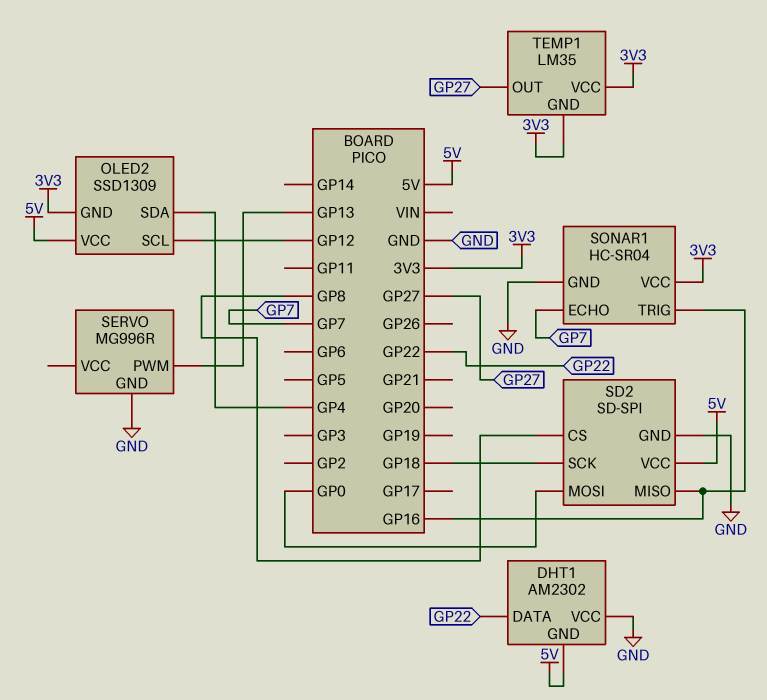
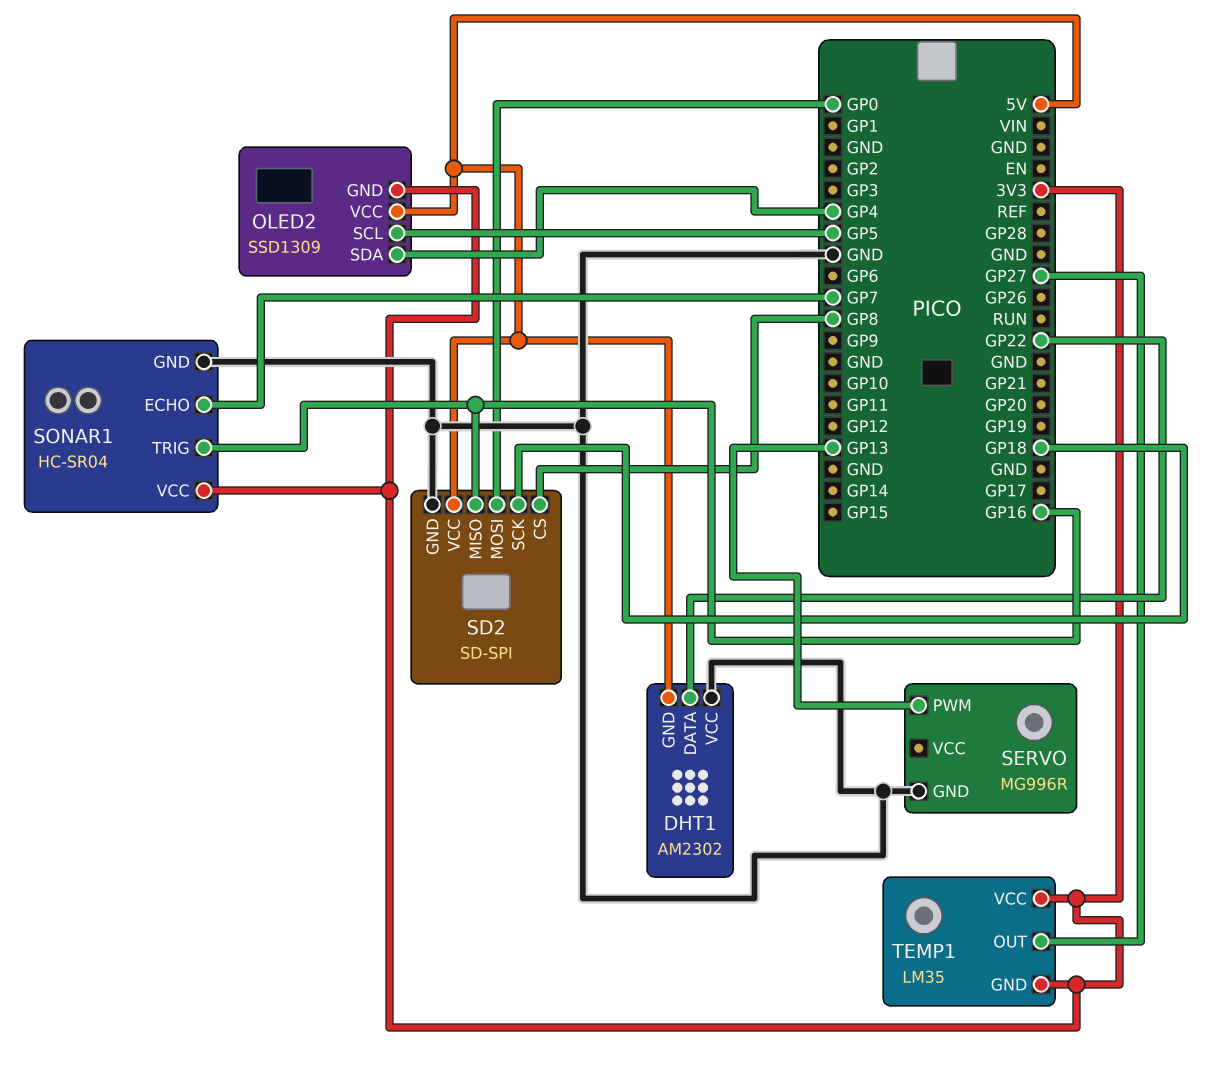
OLED2 pin SCL: GP12 -> GP5

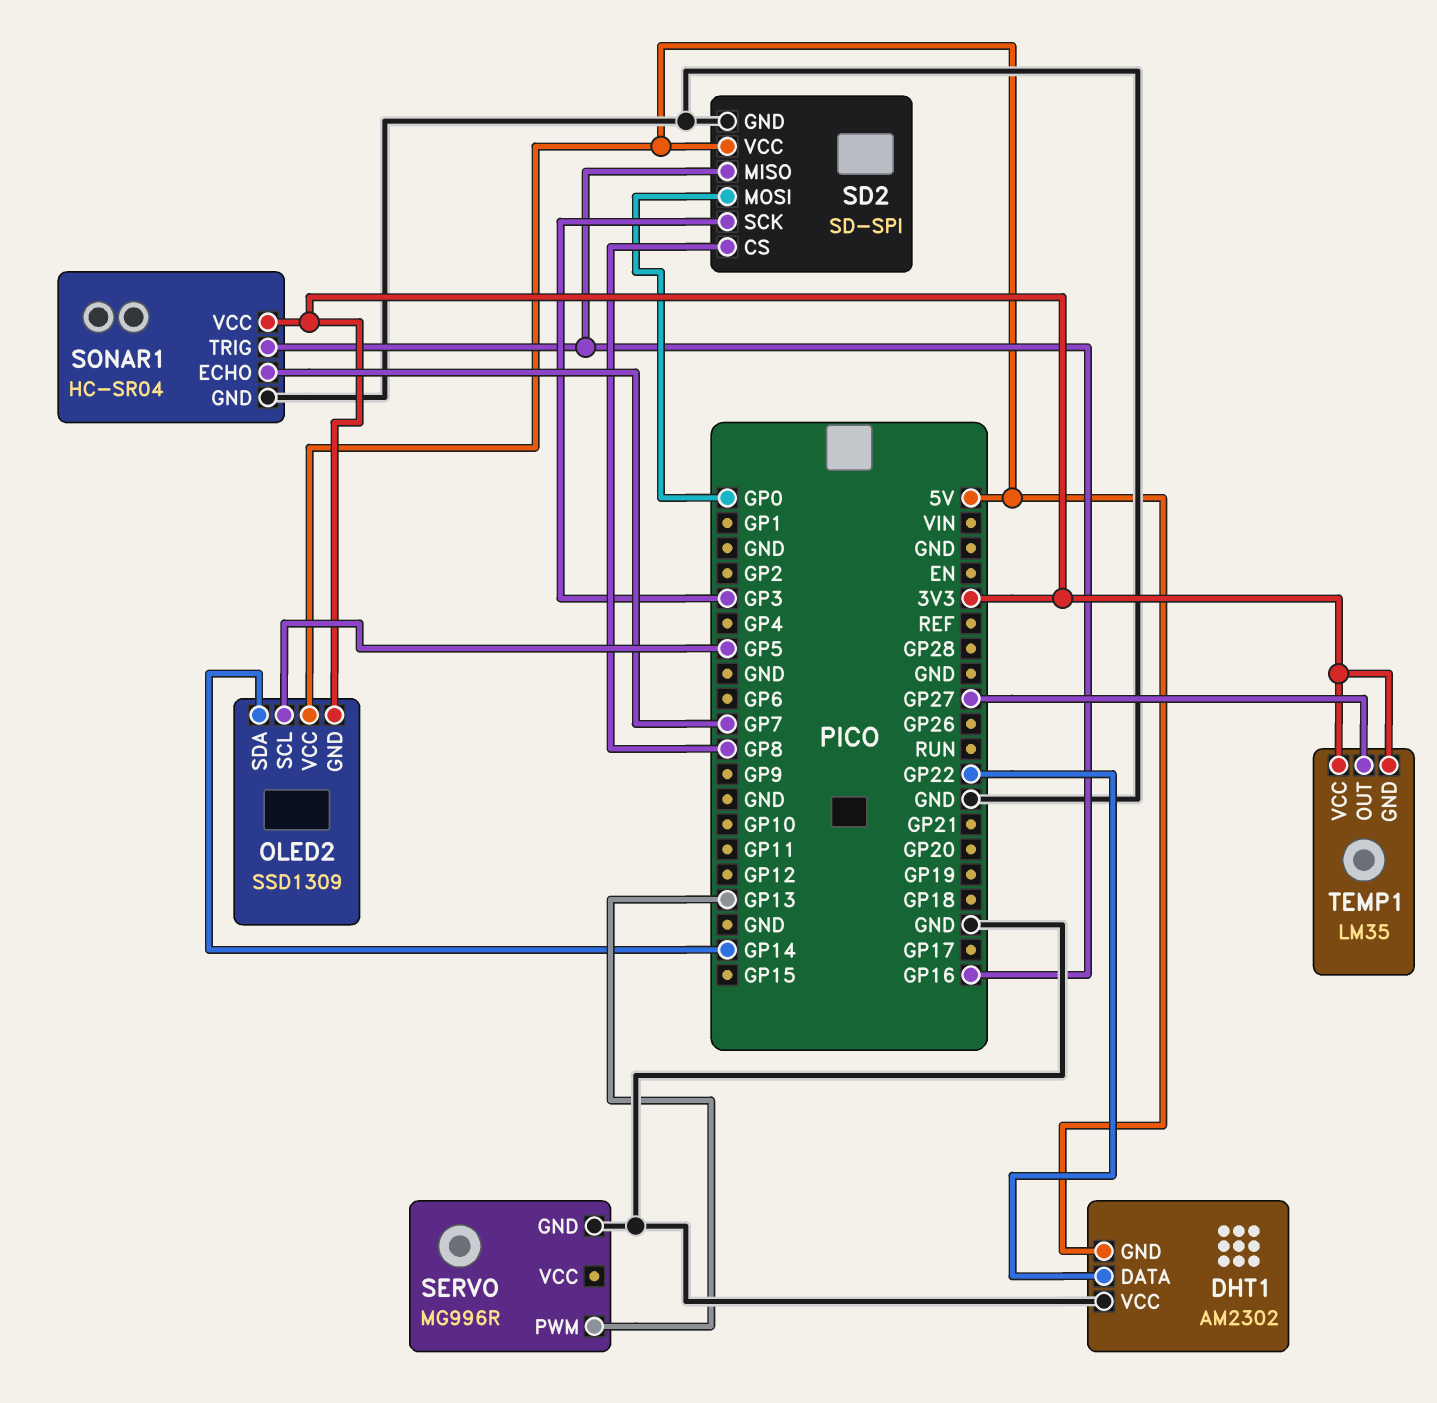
OLED2 pin SDA: GP4 -> GP14
SD2 pin SCK: GP18 -> GP3

